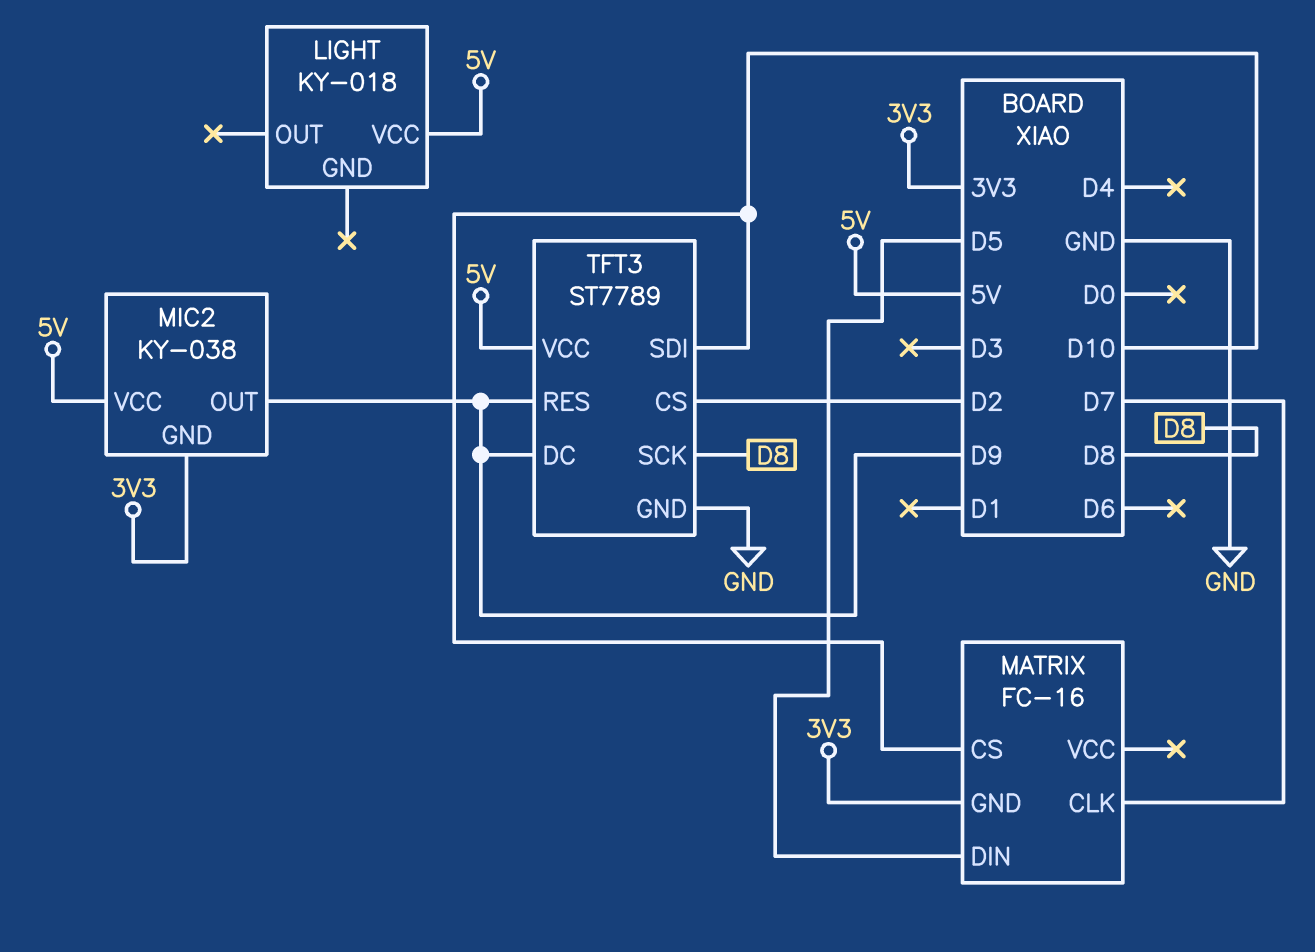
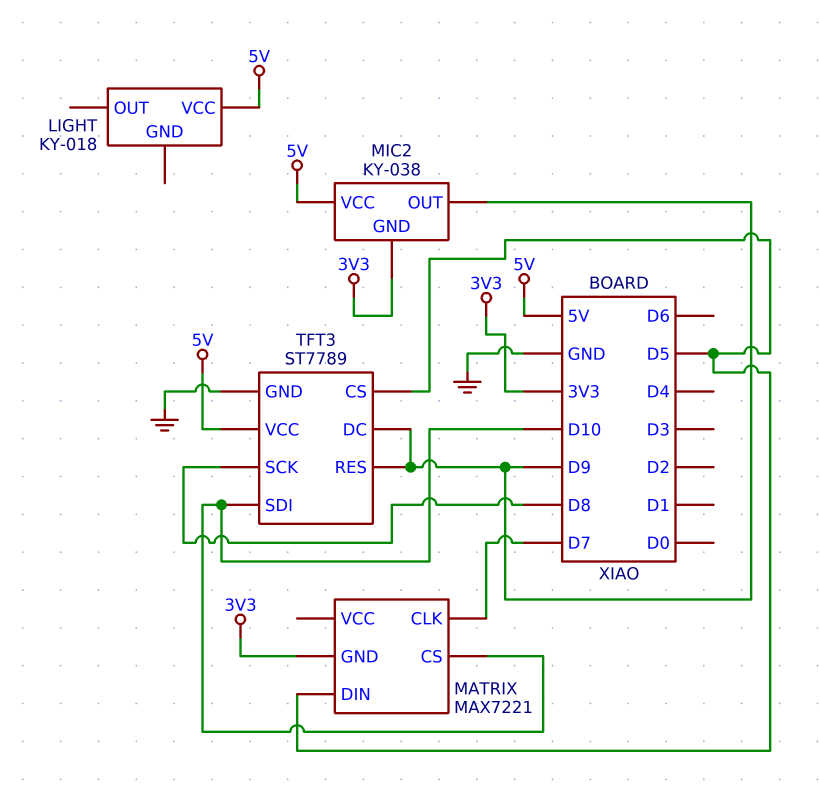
MATRIX: FC-16 -> MAX7221
TFT3 pin CS: D2 -> D5

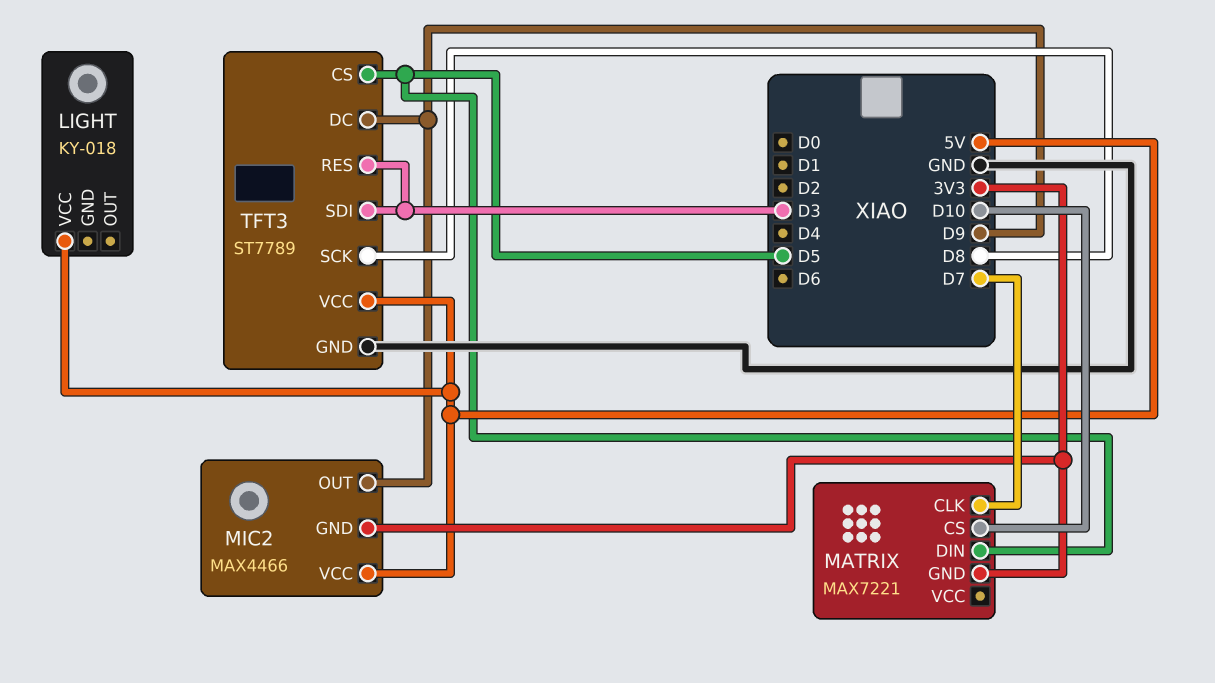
MIC2: KY-038 -> MAX4466
TFT3 pin RES: D9 -> D3
TFT3 pin SDI: D10 -> D3

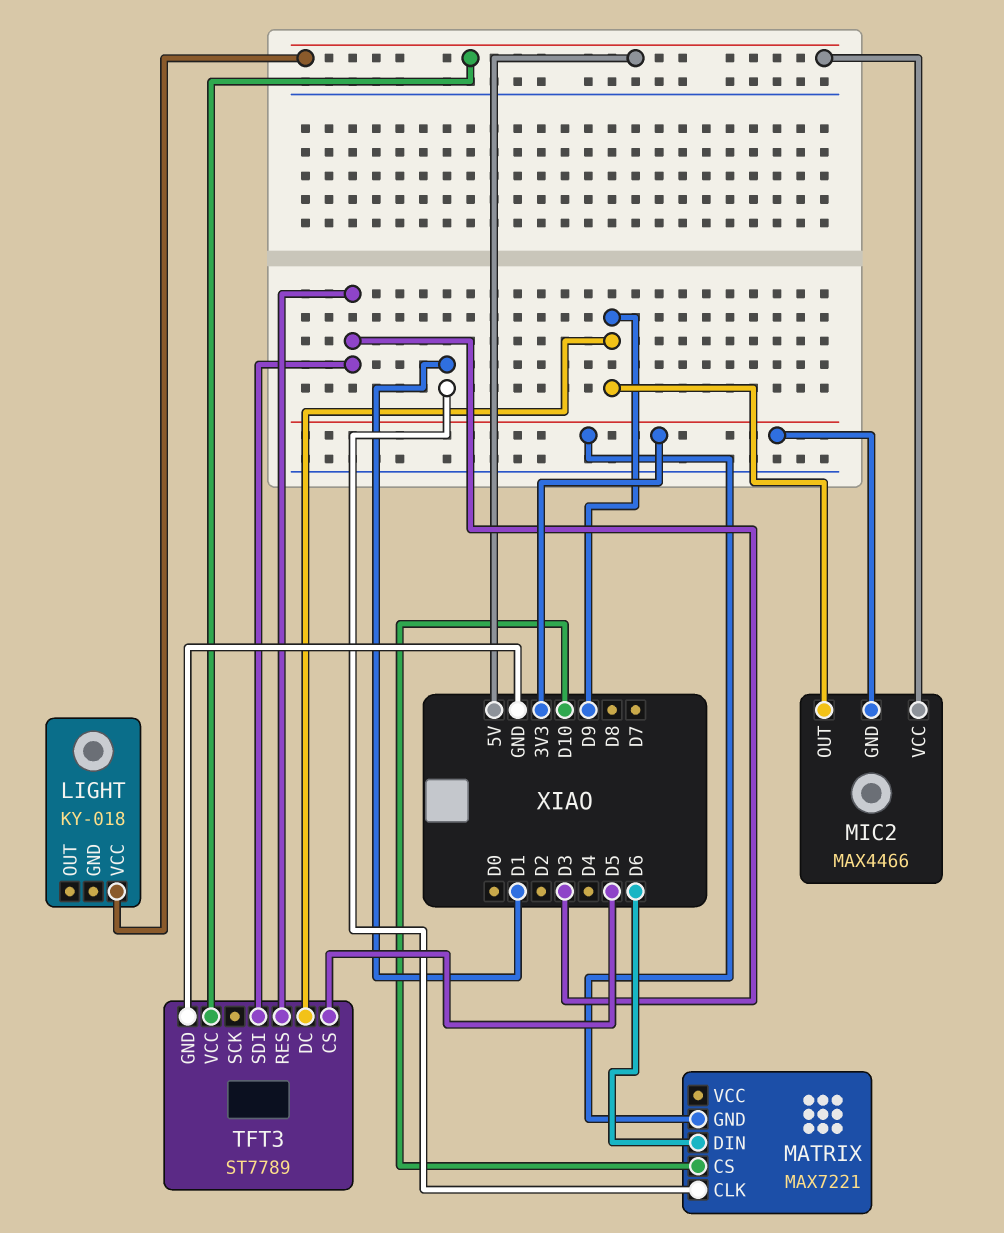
MATRIX pin CLK: D7 -> D1
MATRIX pin DIN: D5 -> D6
TFT3 pin SCK: D8 -> none

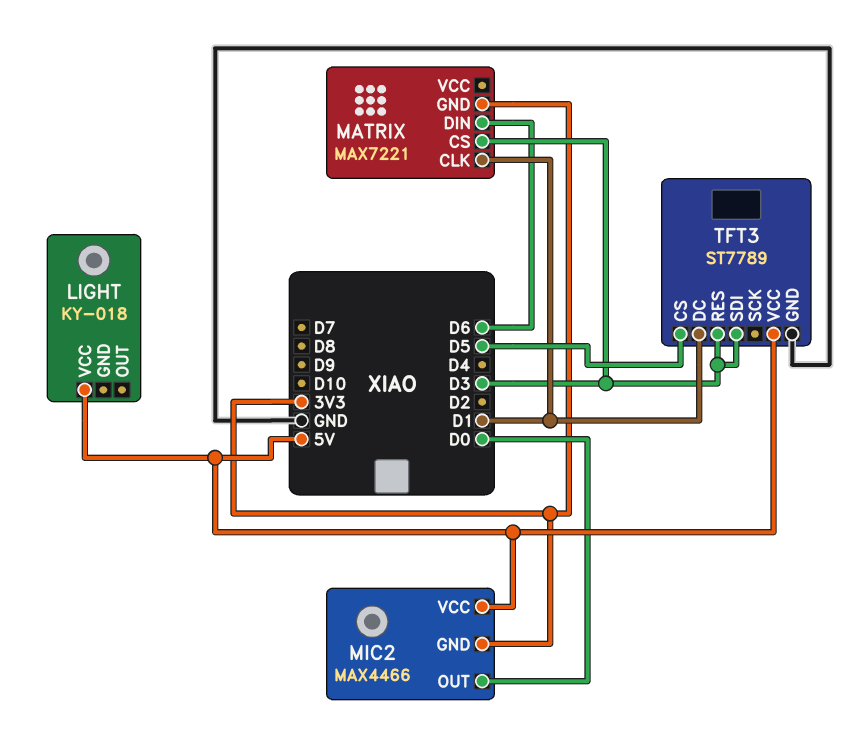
MATRIX pin CS: D10 -> D3
MIC2 pin OUT: D9 -> D0
TFT3 pin DC: D9 -> D1

